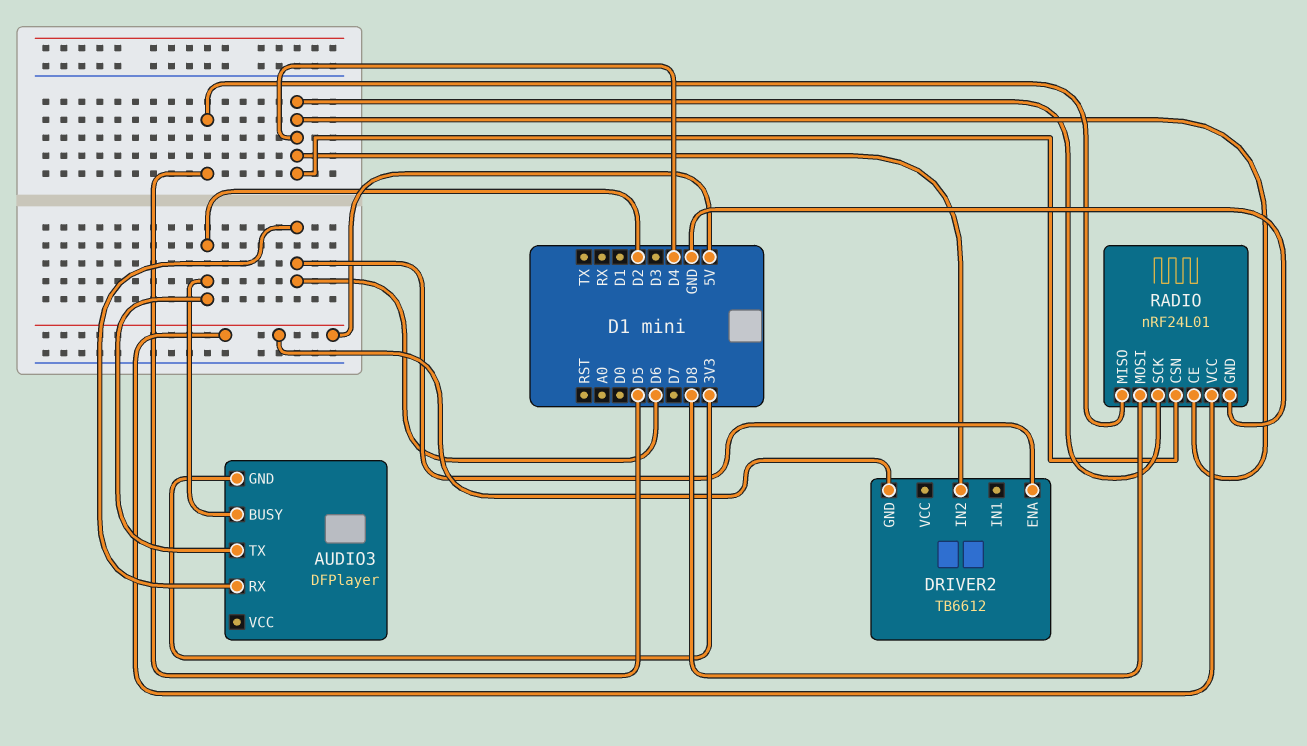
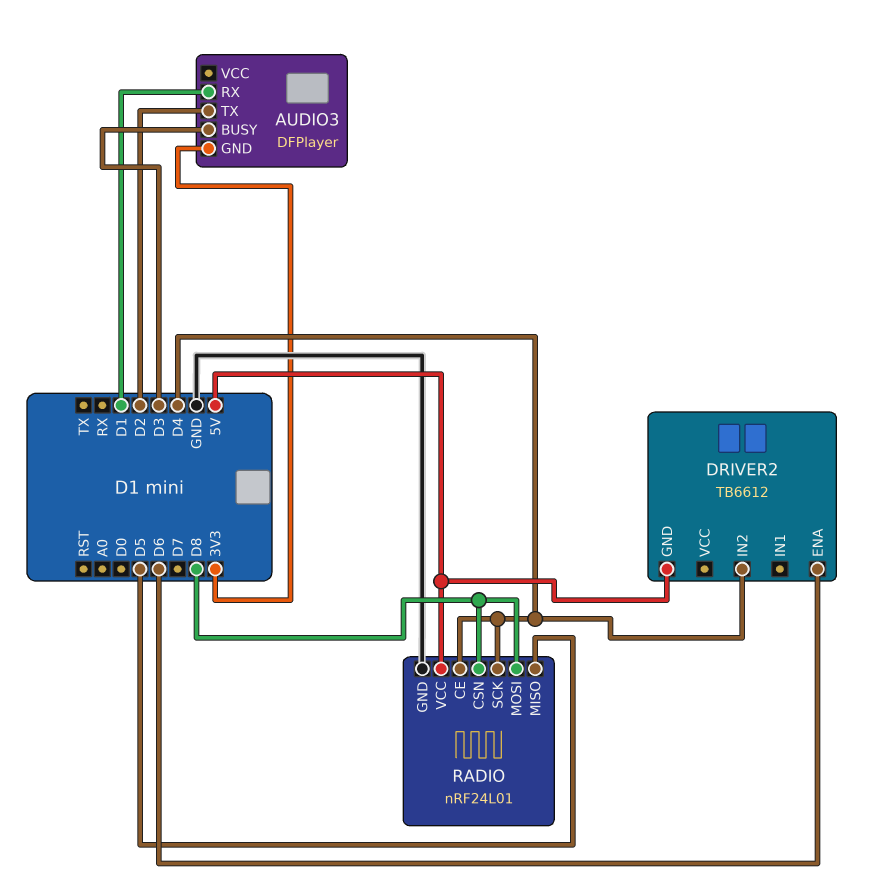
AUDIO3 pin BUSY: D2 -> D3
AUDIO3 pin RX: D6 -> D1
RADIO pin CSN: D4 -> D8

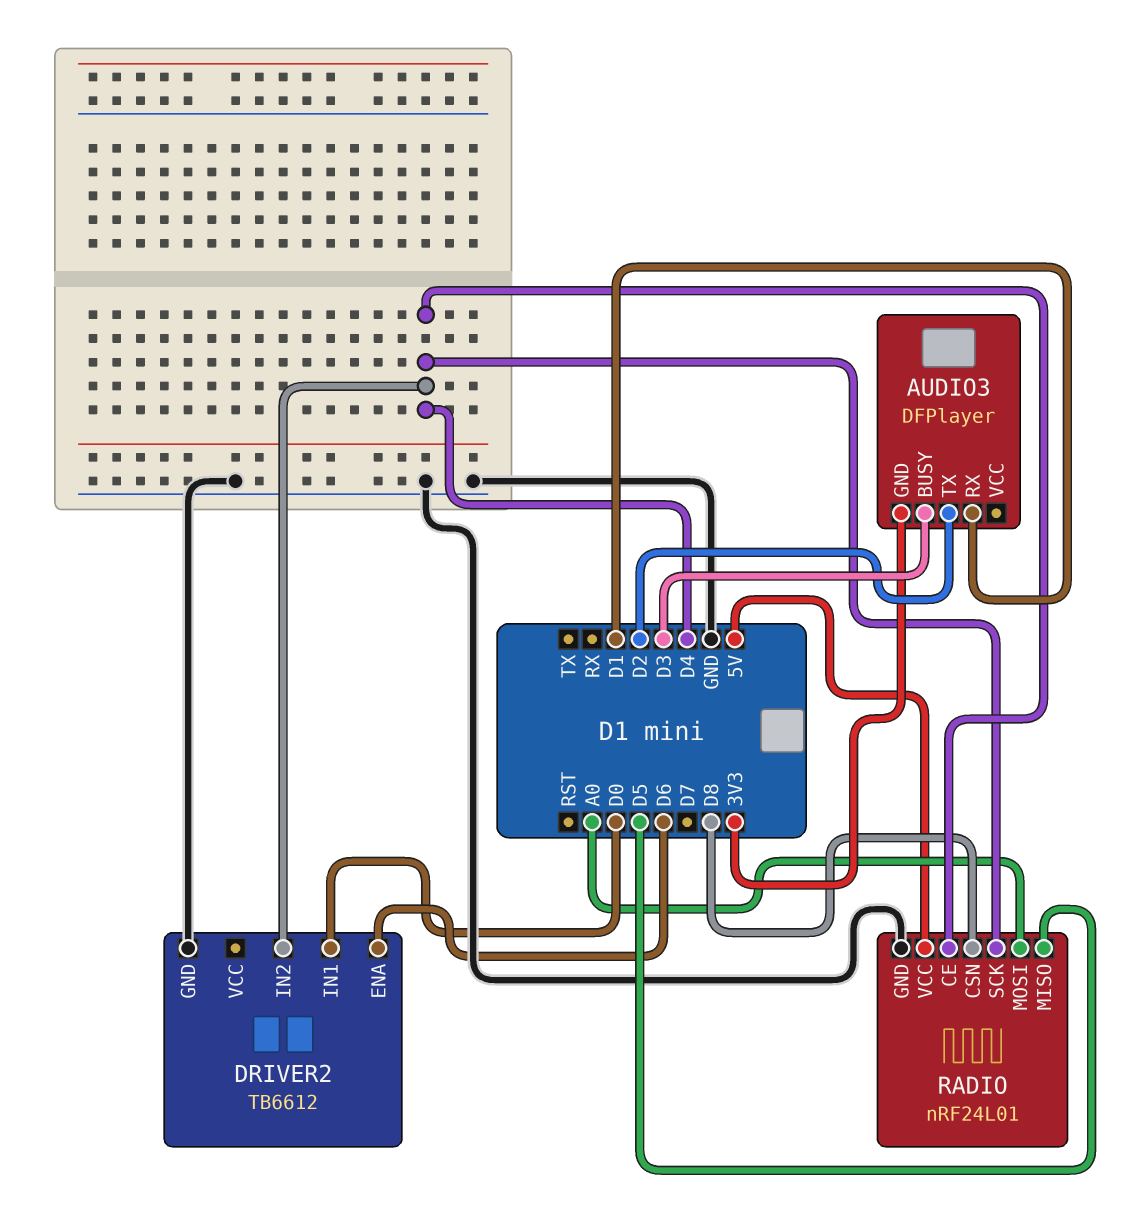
DRIVER2 pin GND: 5V -> GND
DRIVER2 pin IN1: none -> D0
RADIO pin MOSI: D8 -> A0

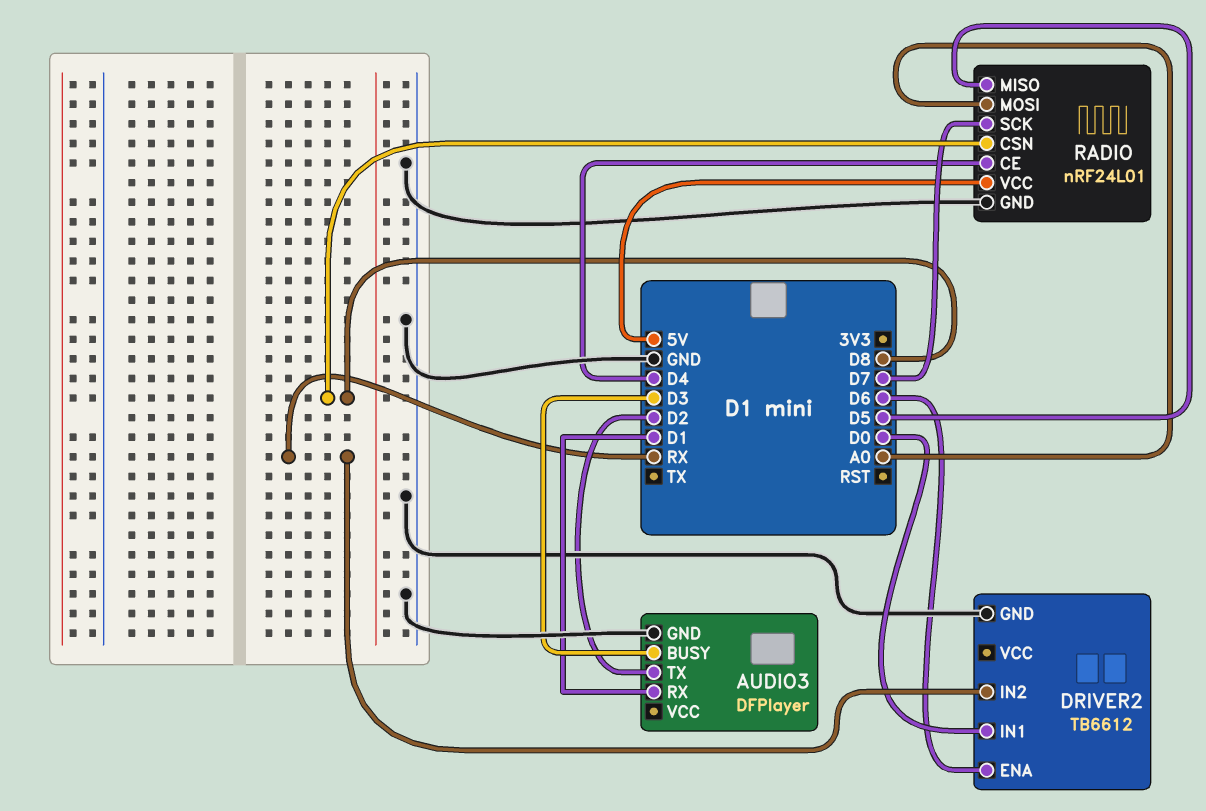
AUDIO3 pin GND: 3V3 -> GND
DRIVER2 pin IN2: D4 -> RX
RADIO pin SCK: D4 -> D7

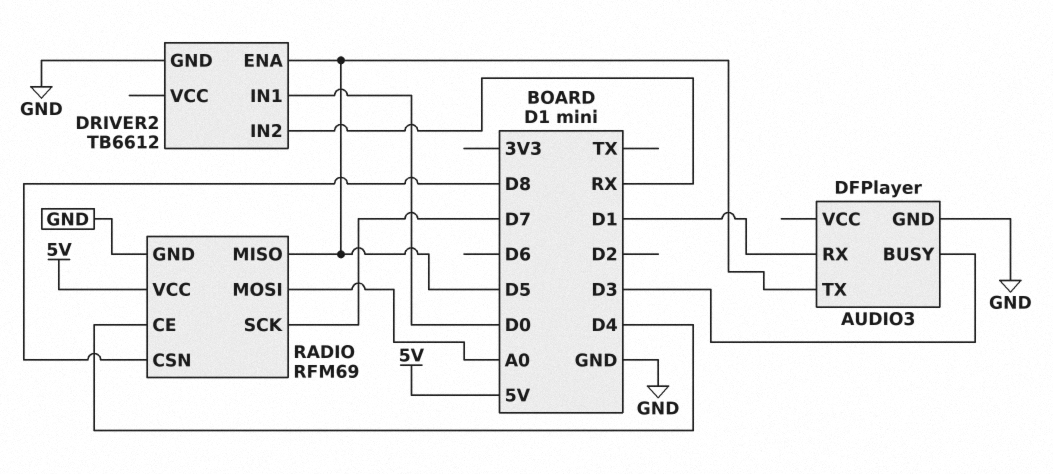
AUDIO3 pin TX: D2 -> D5
DRIVER2 pin ENA: D6 -> D5
RADIO: nRF24L01 -> RFM69

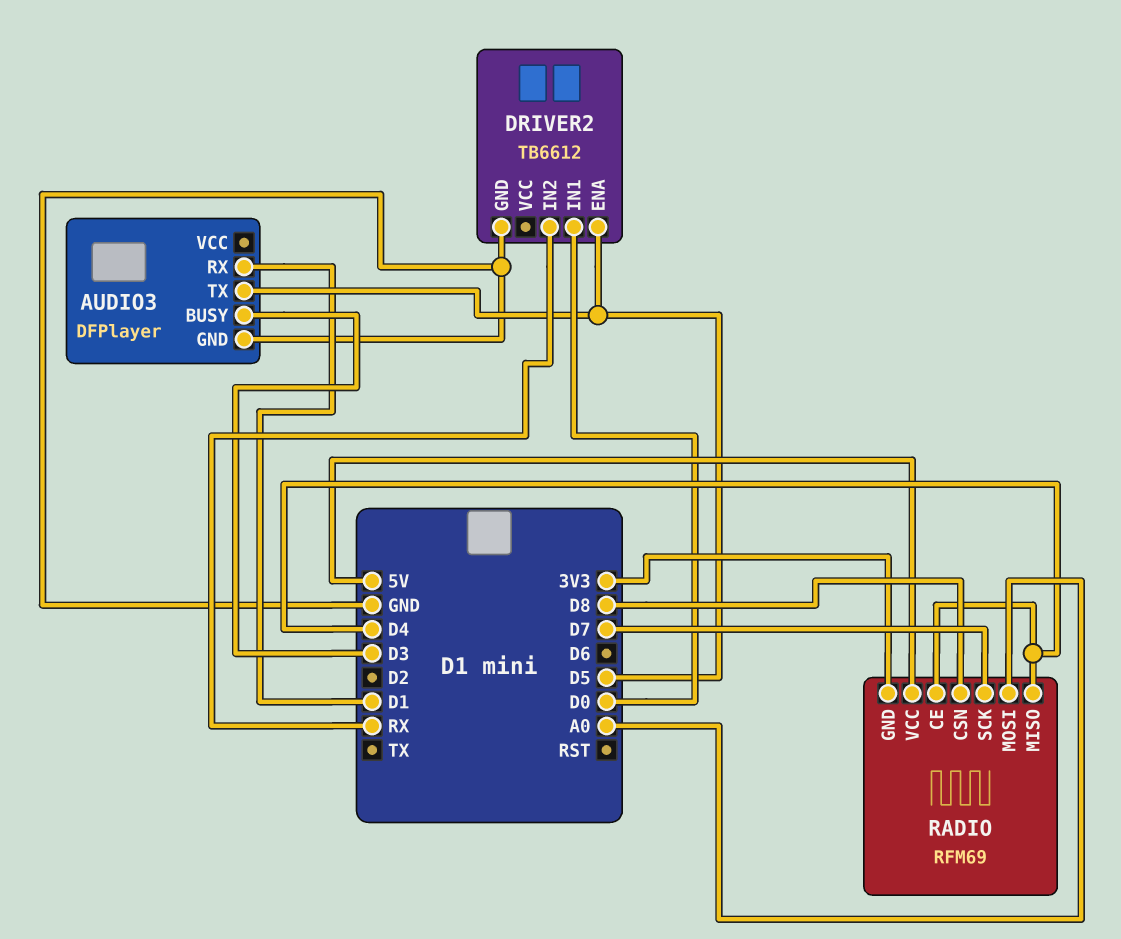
RADIO pin GND: GND -> 3V3
RADIO pin MISO: D5 -> D4

